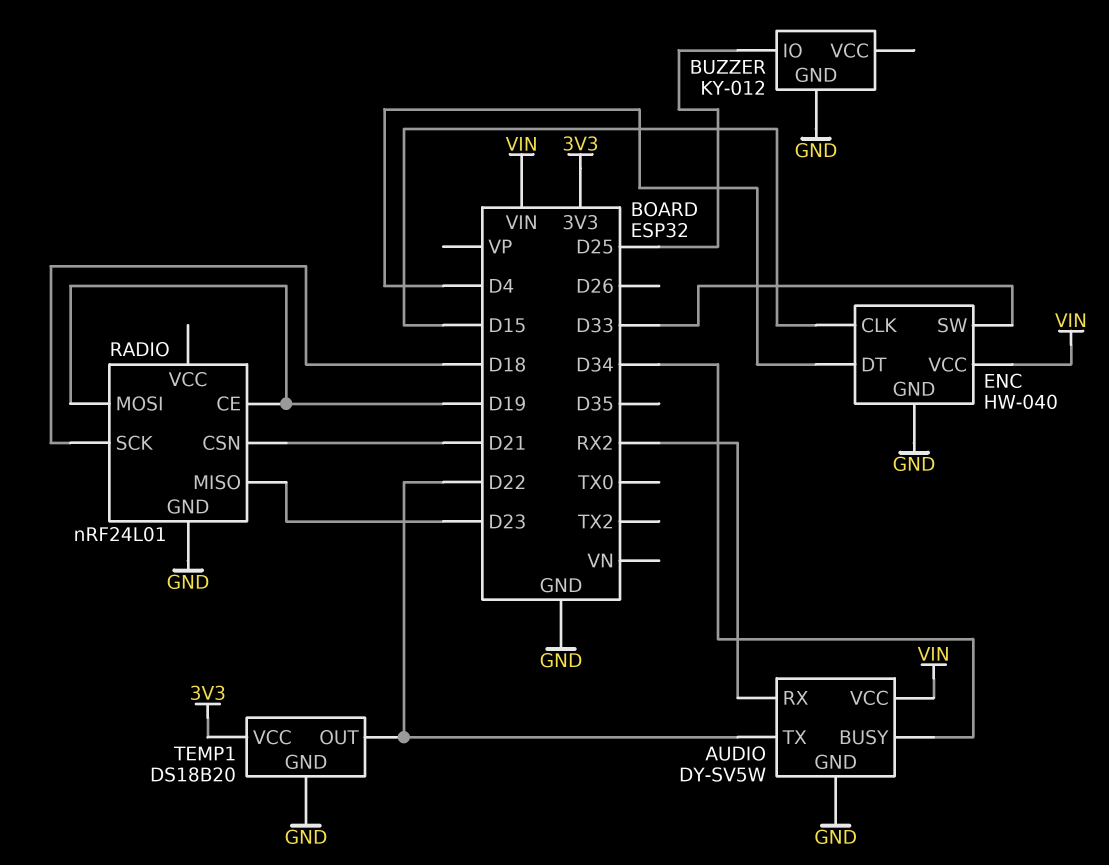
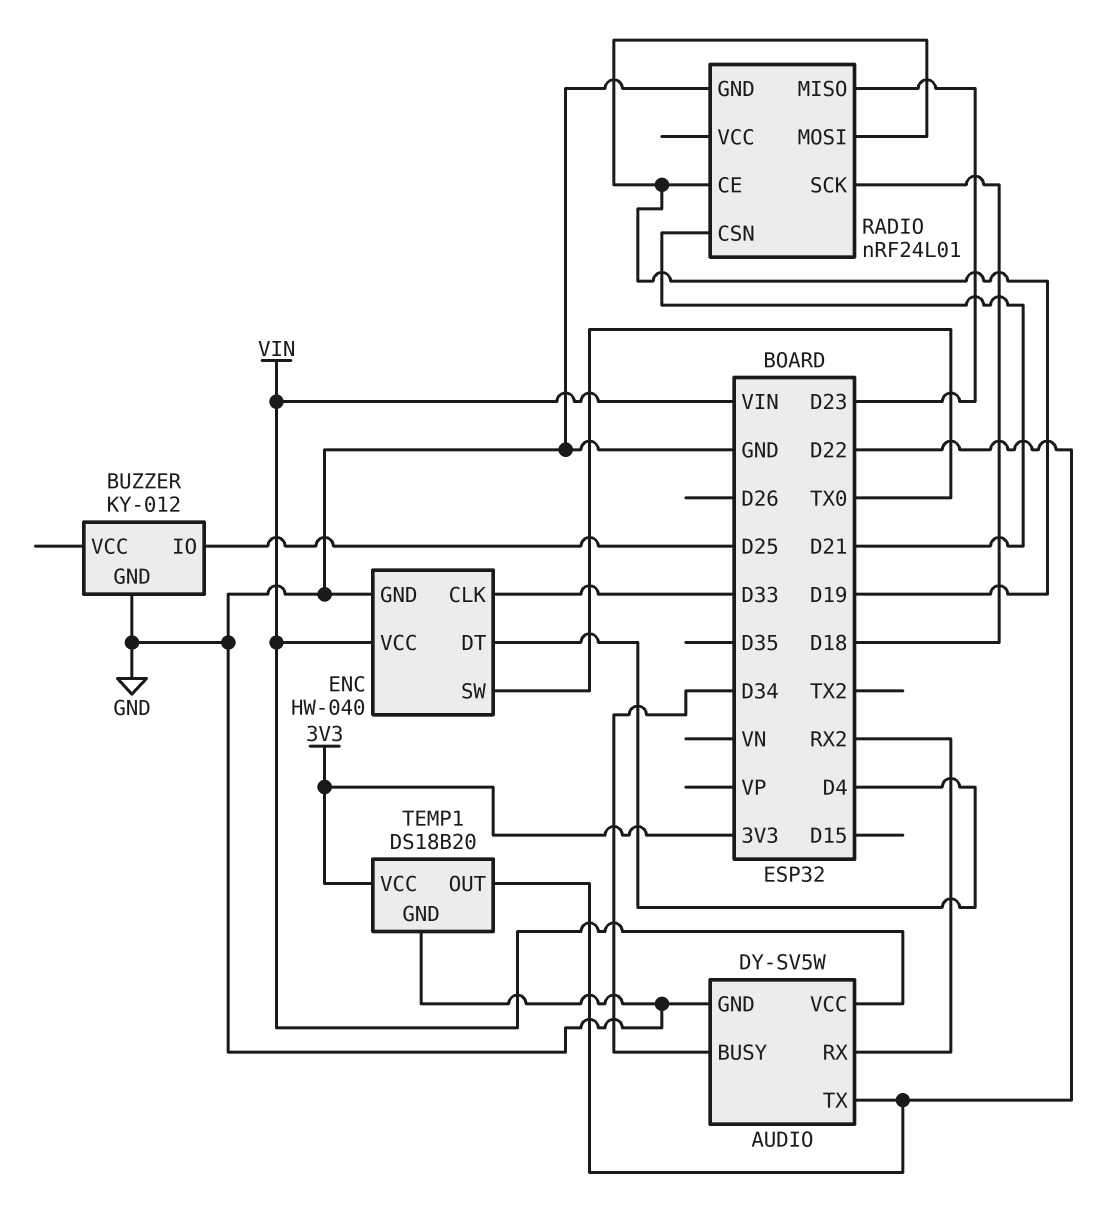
ENC pin CLK: D15 -> D33
ENC pin SW: D33 -> TX0

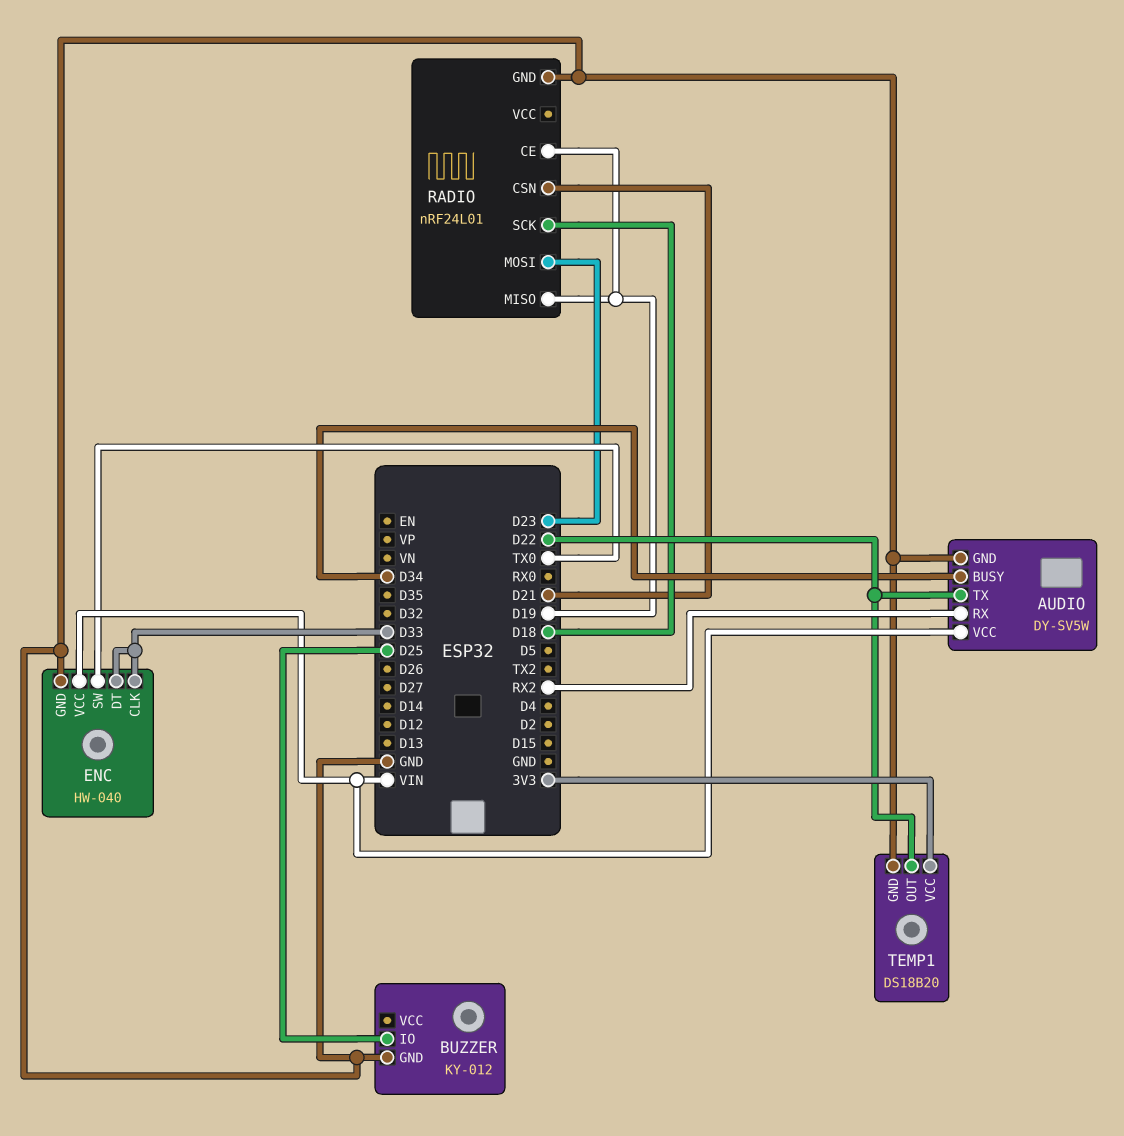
ENC pin DT: D4 -> D33
RADIO pin MISO: D23 -> D19
RADIO pin MOSI: D19 -> D23

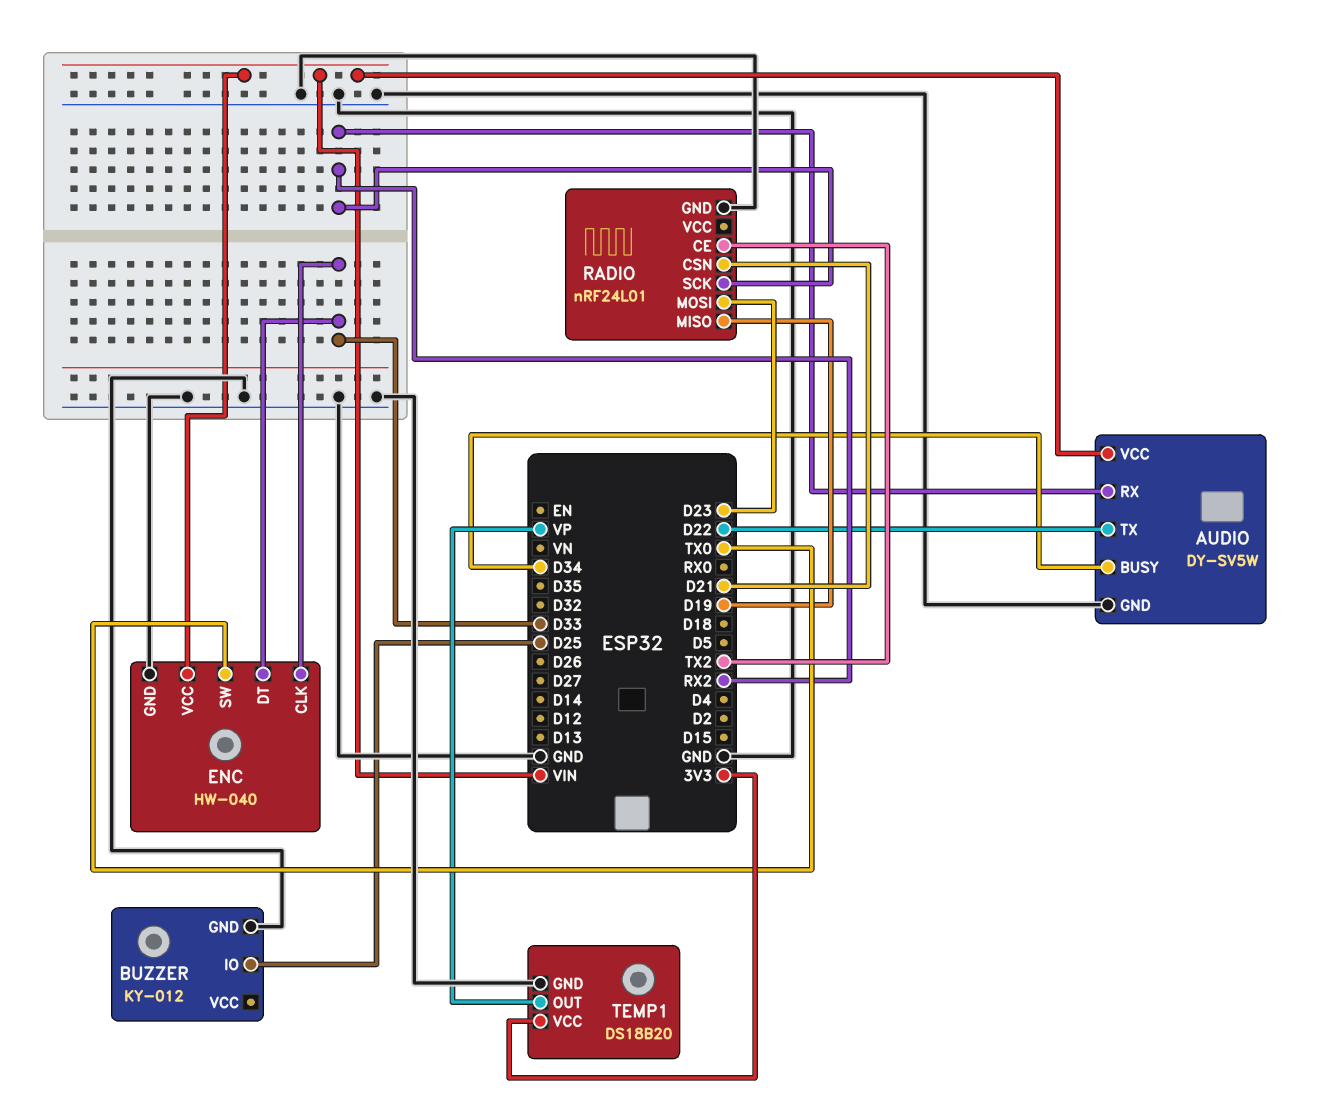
RADIO pin CE: D19 -> TX2
RADIO pin SCK: D18 -> RX2
TEMP1 pin OUT: D22 -> VP

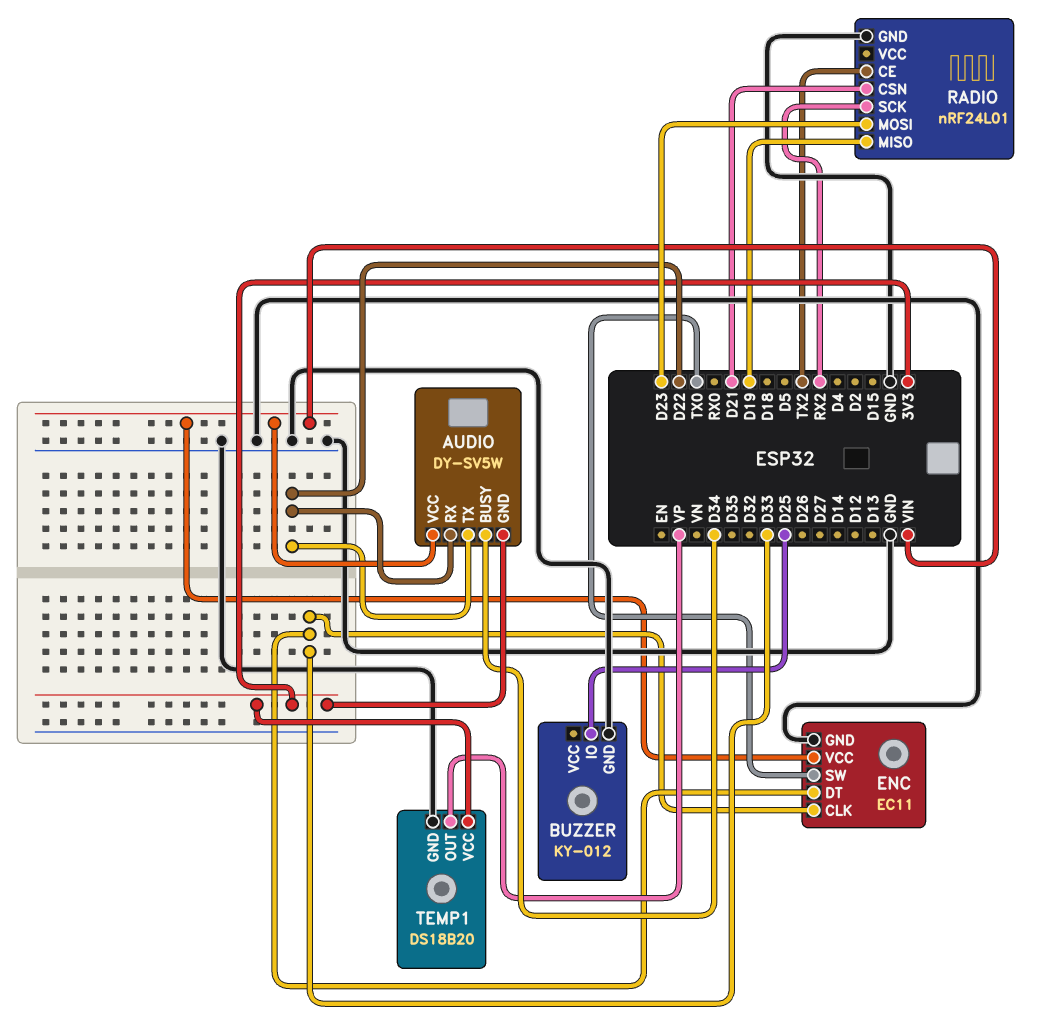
AUDIO pin GND: GND -> 3V3
AUDIO pin RX: RX2 -> D22
ENC: HW-040 -> EC11

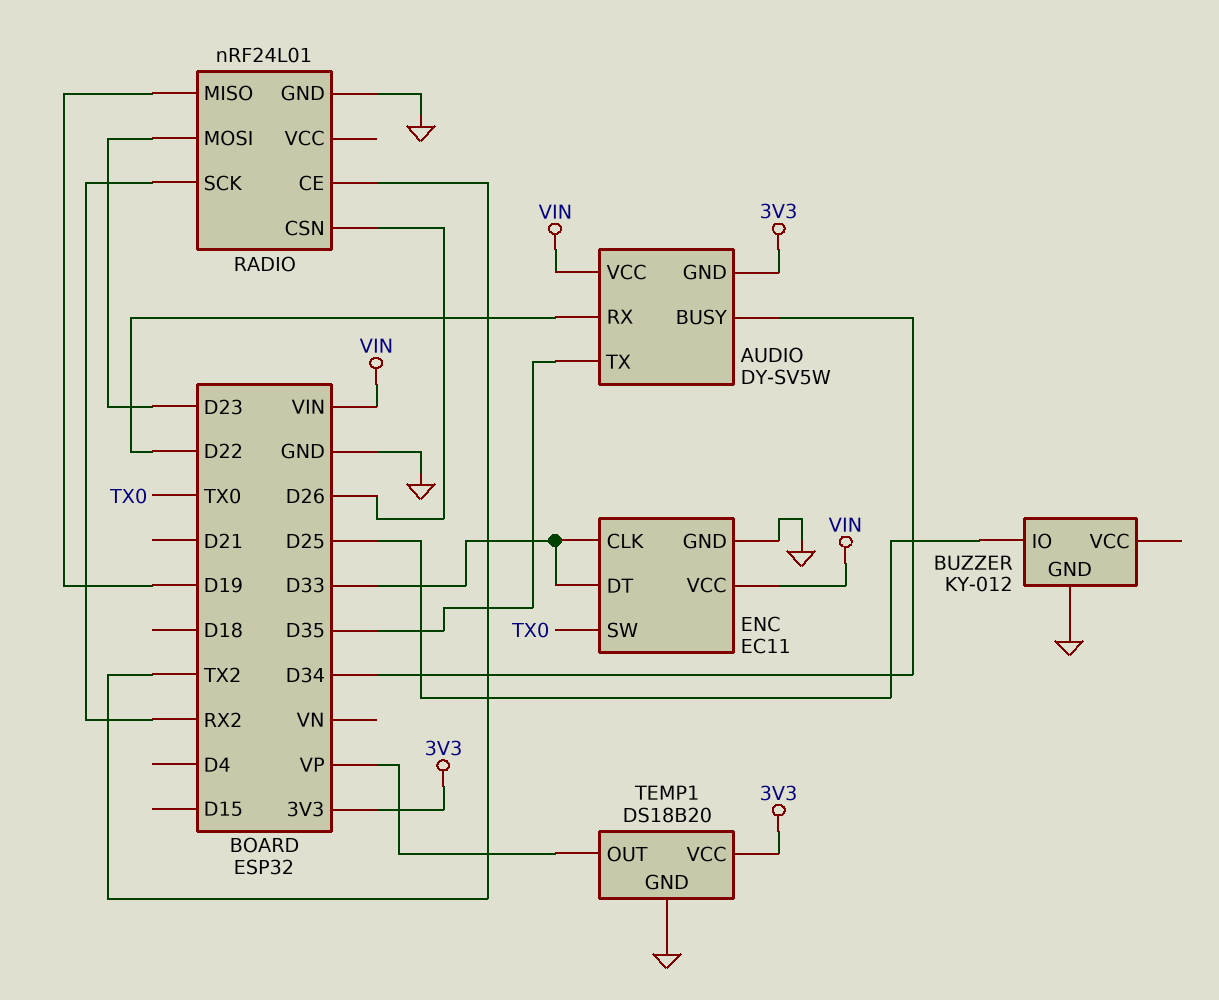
AUDIO pin TX: D22 -> D35
RADIO pin CSN: D21 -> D26

